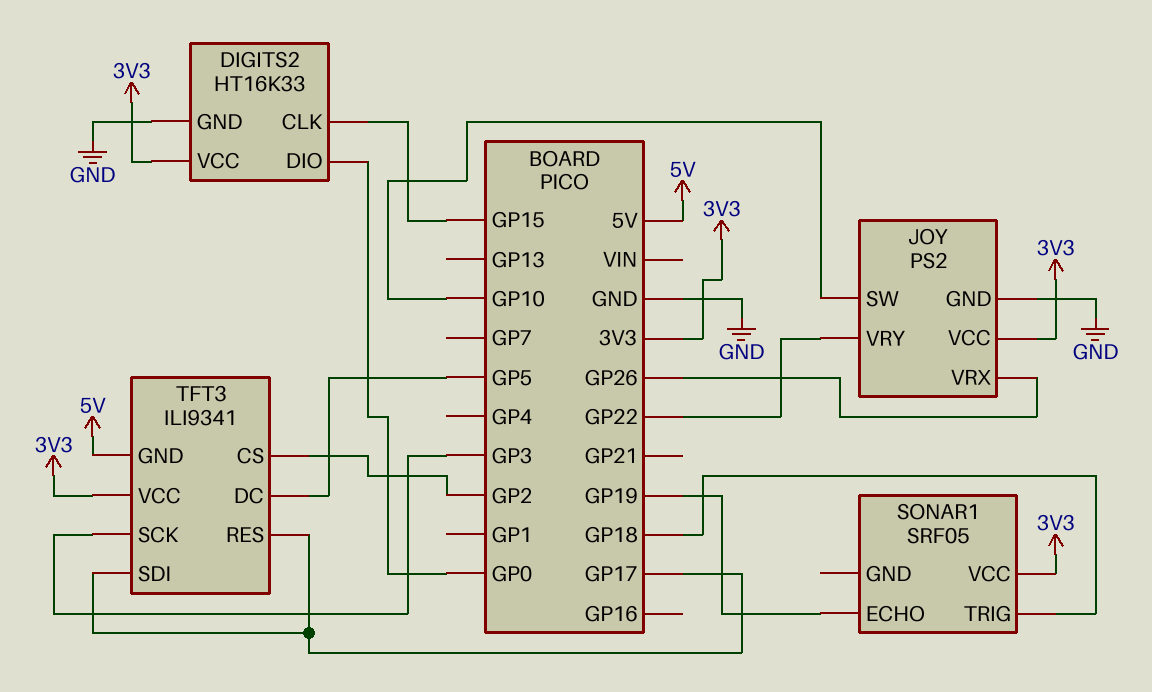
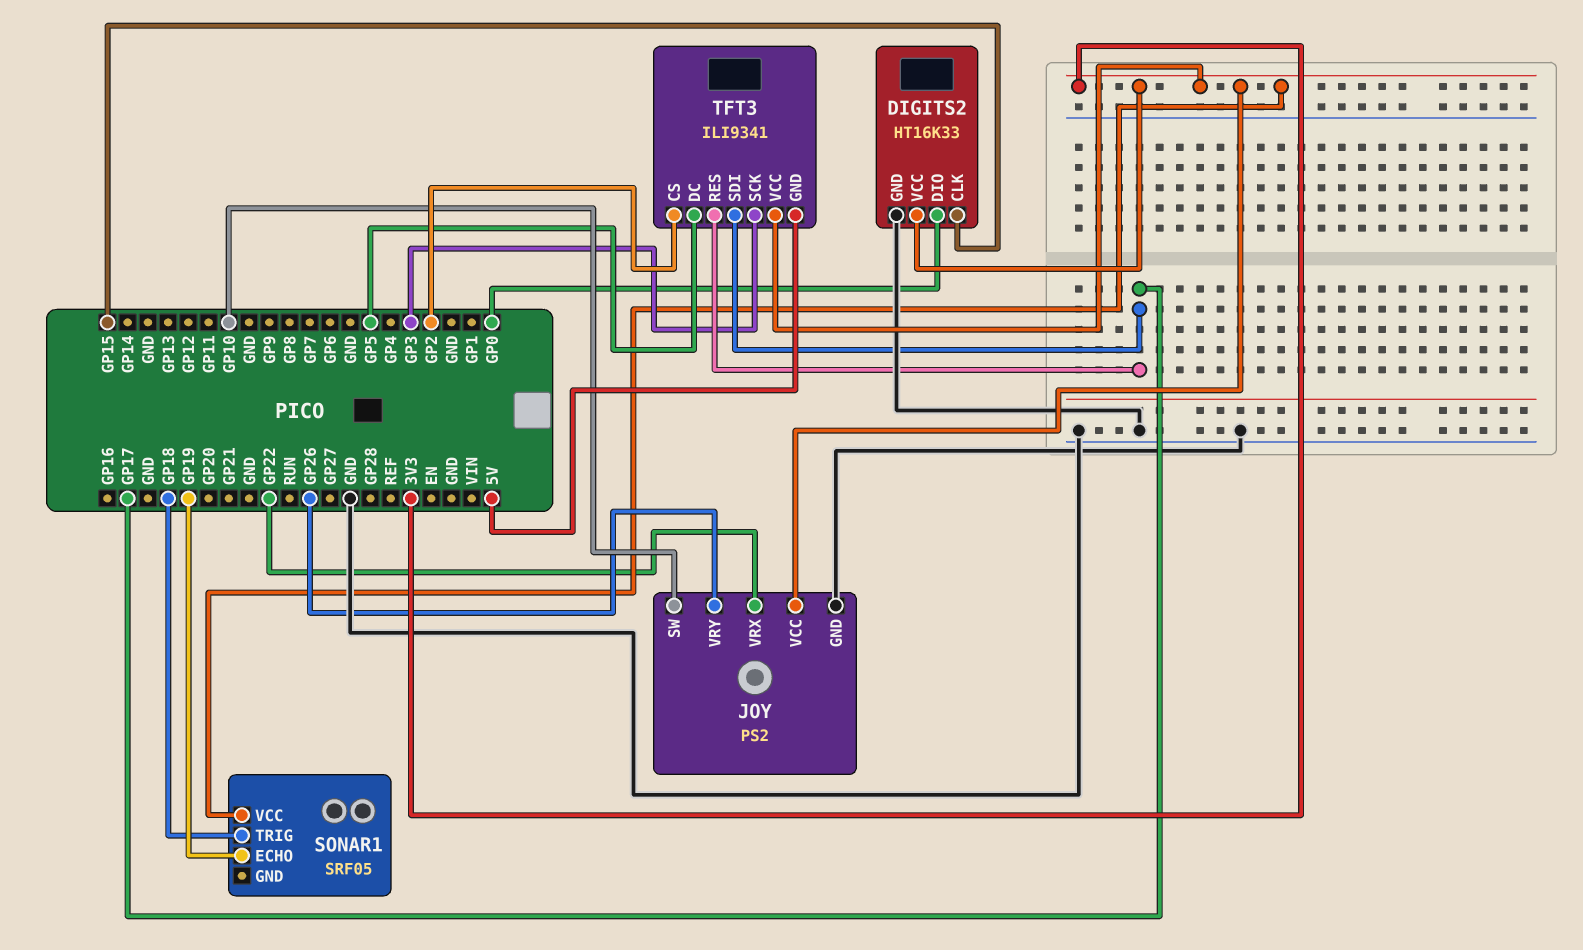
JOY pin VRX: GP26 -> GP22
JOY pin VRY: GP22 -> GP26

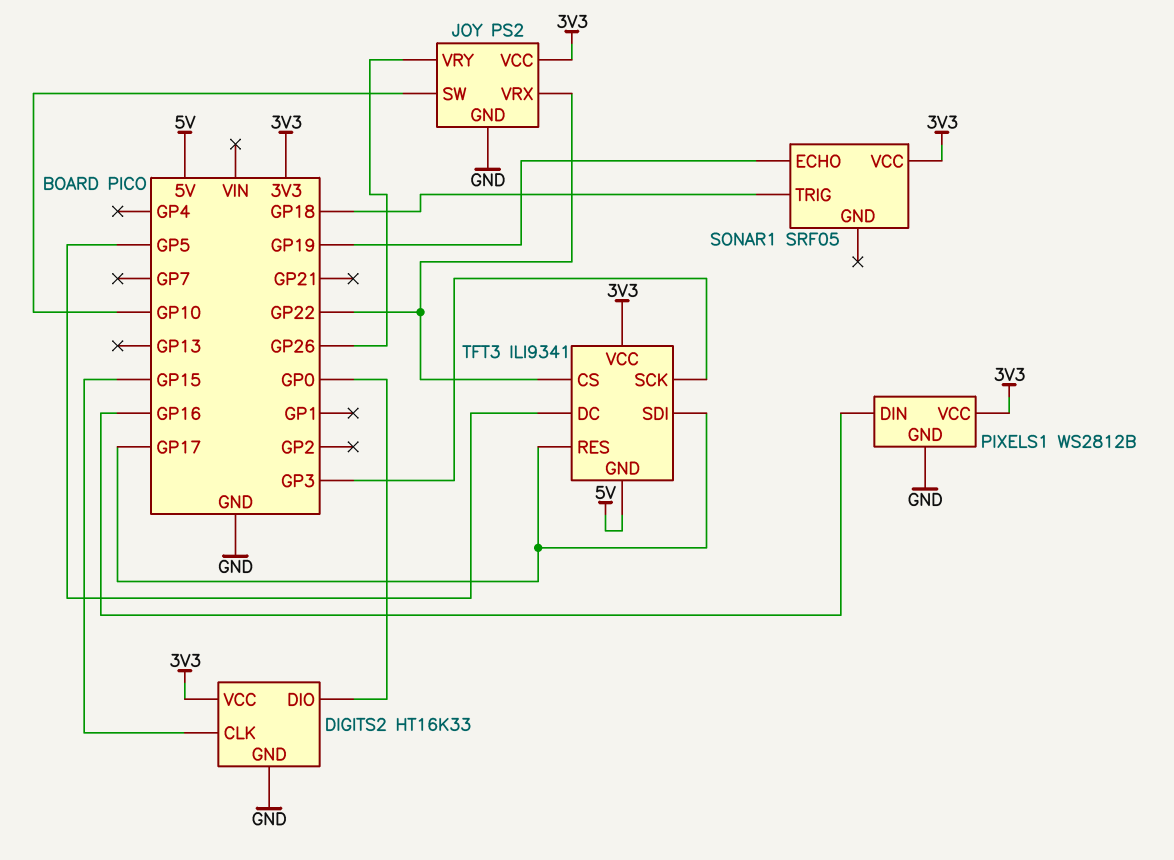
PIXELS1: none -> WS2812B
PIXELS1 pin DIN: none -> GP16
PIXELS1 pin GND: none -> GND
PIXELS1 pin VCC: none -> 3V3
TFT3 pin CS: GP2 -> GP22

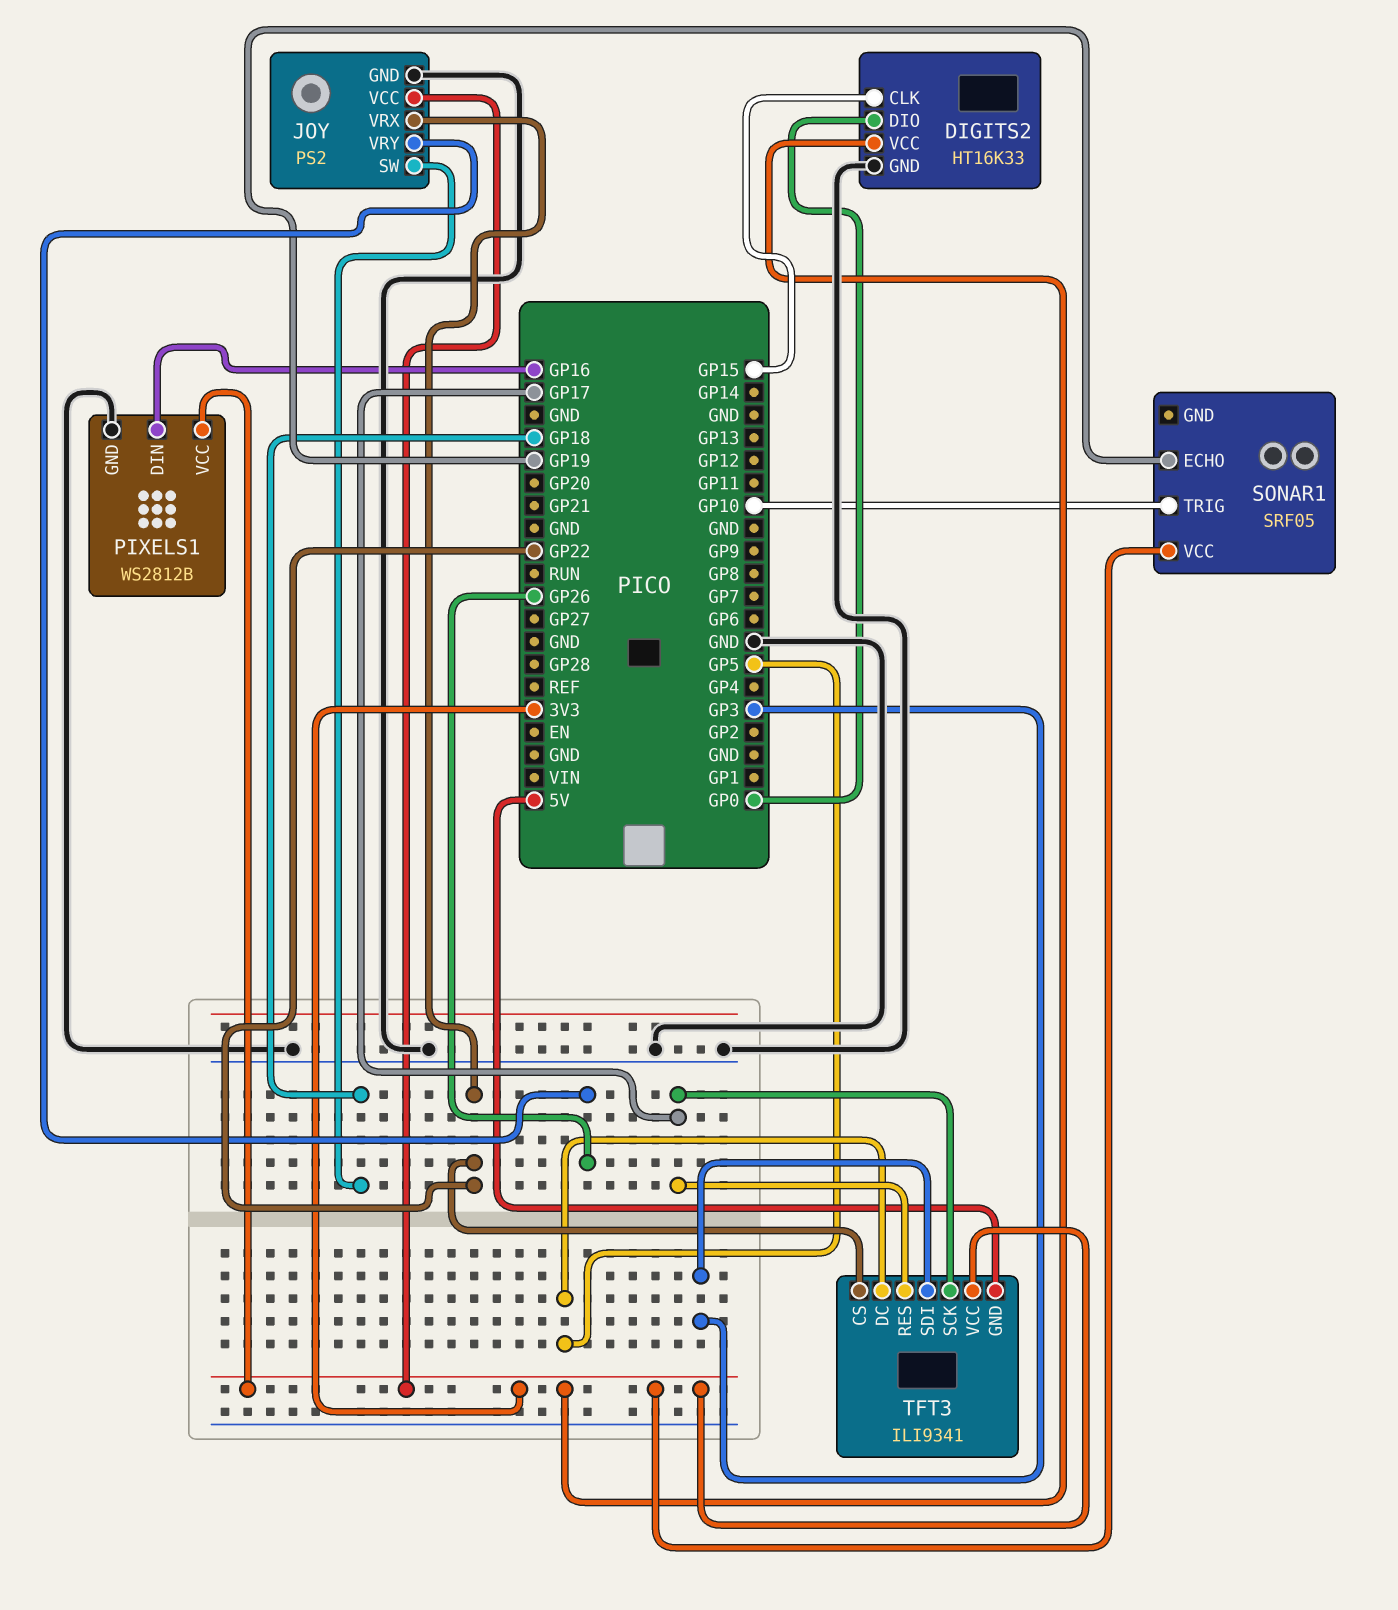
JOY pin SW: GP10 -> GP18
SONAR1 pin TRIG: GP18 -> GP10
TFT3 pin SCK: GP3 -> GP17
TFT3 pin SDI: GP17 -> GP3

